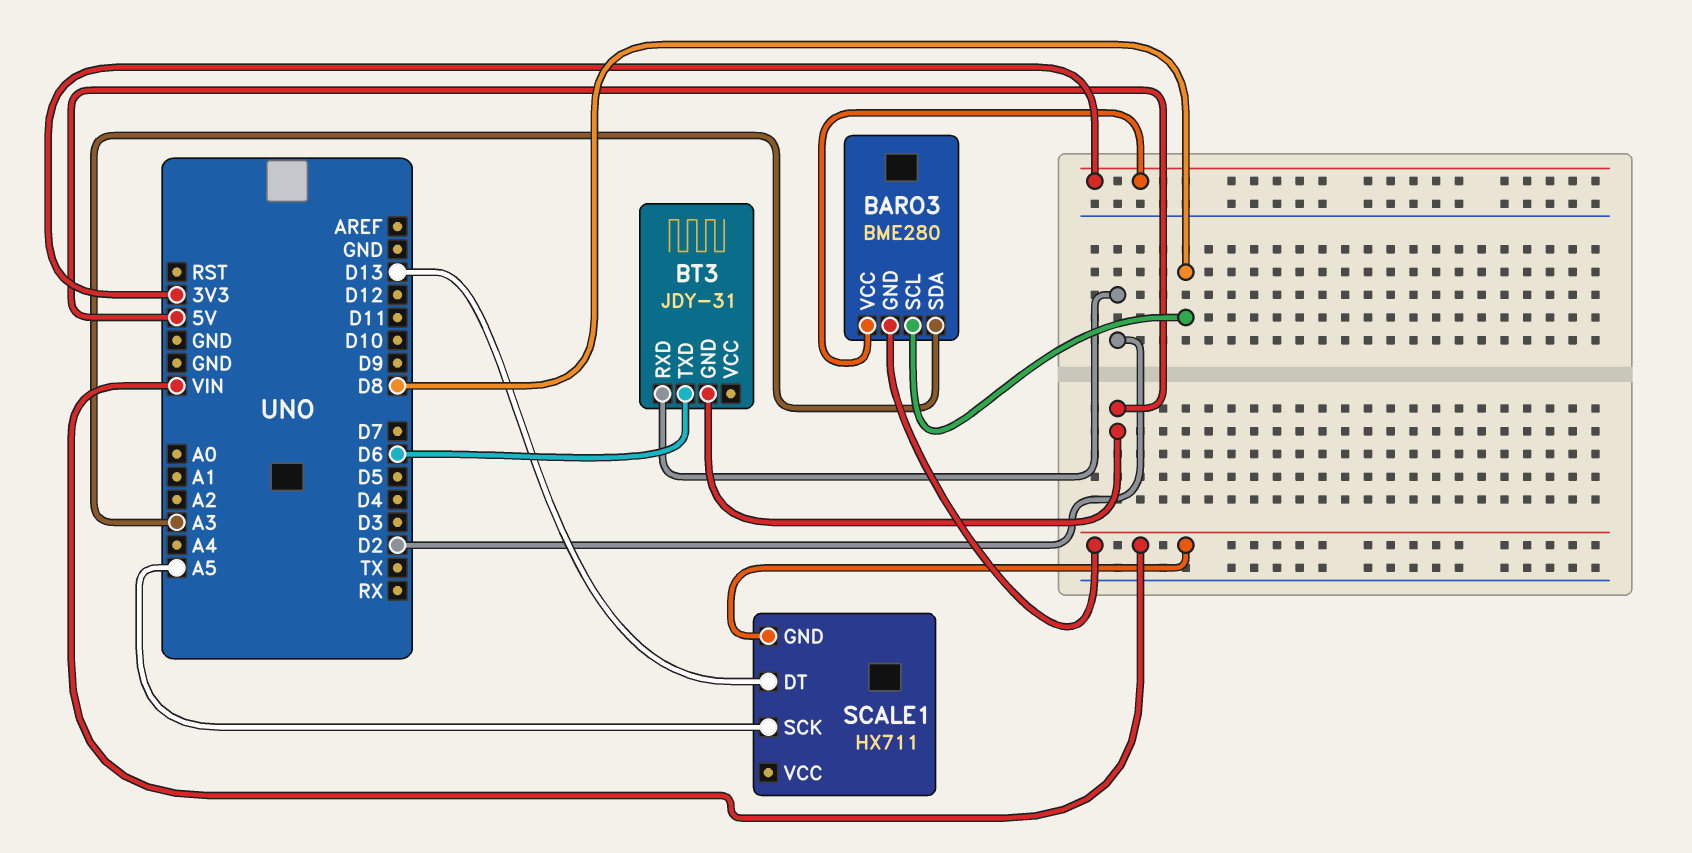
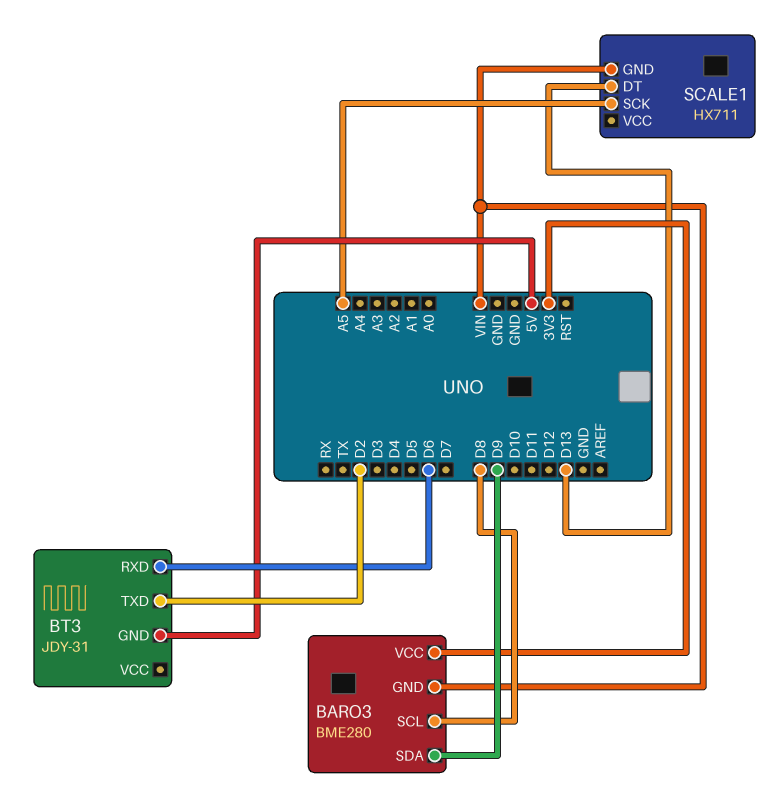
BARO3 pin SDA: A3 -> D9
BT3 pin RXD: D2 -> D6
BT3 pin TXD: D6 -> D2

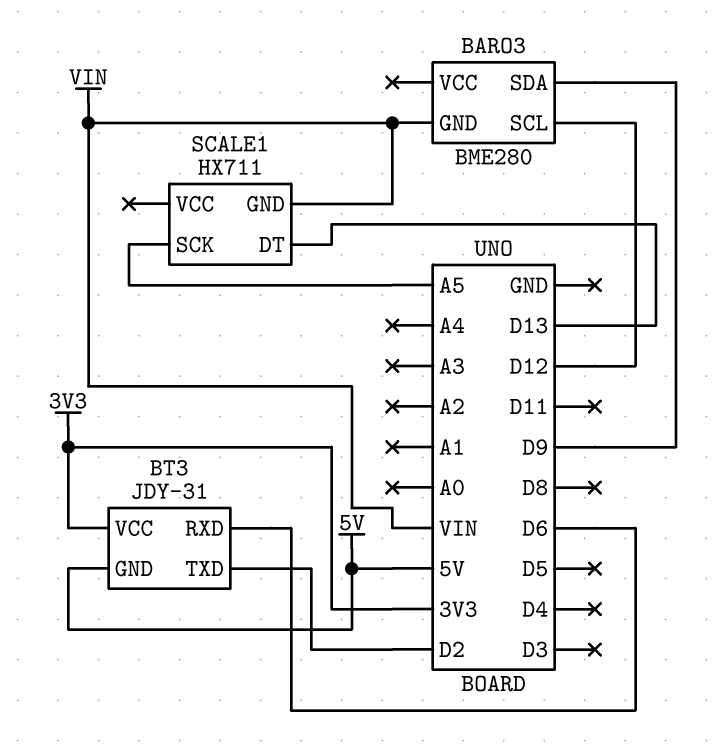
BARO3 pin SCL: D8 -> D12
BARO3 pin VCC: 3V3 -> none
BT3 pin VCC: none -> 3V3

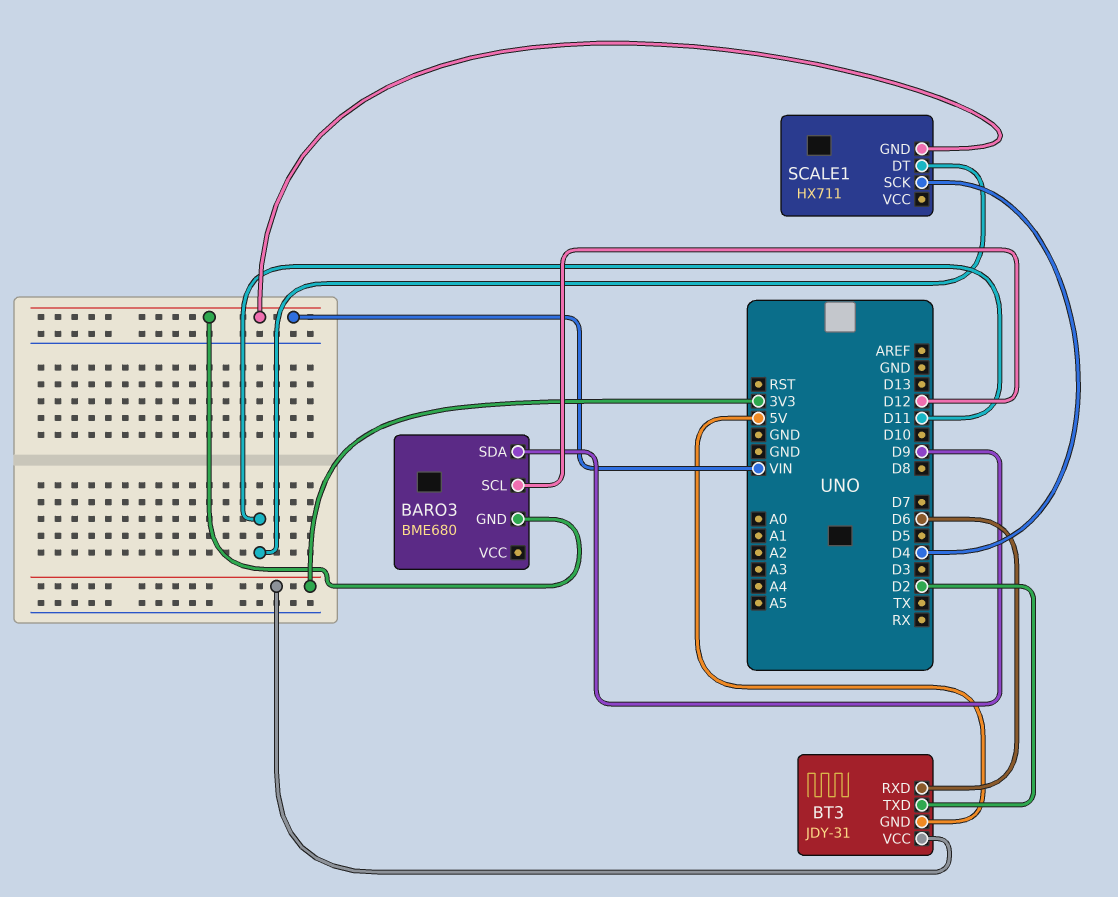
BARO3: BME280 -> BME680
SCALE1 pin DT: D13 -> D11
SCALE1 pin SCK: A5 -> D4

